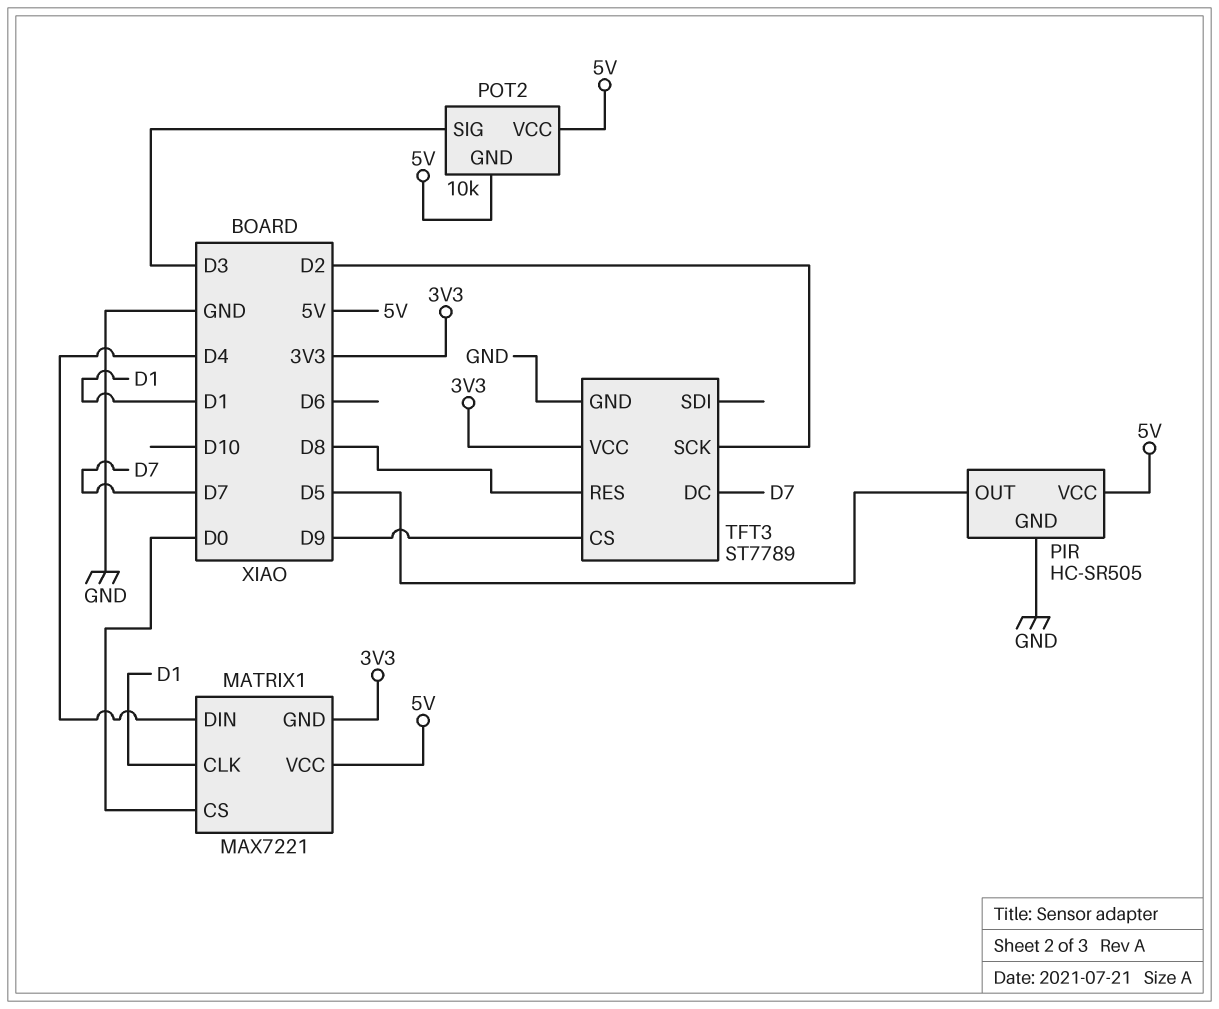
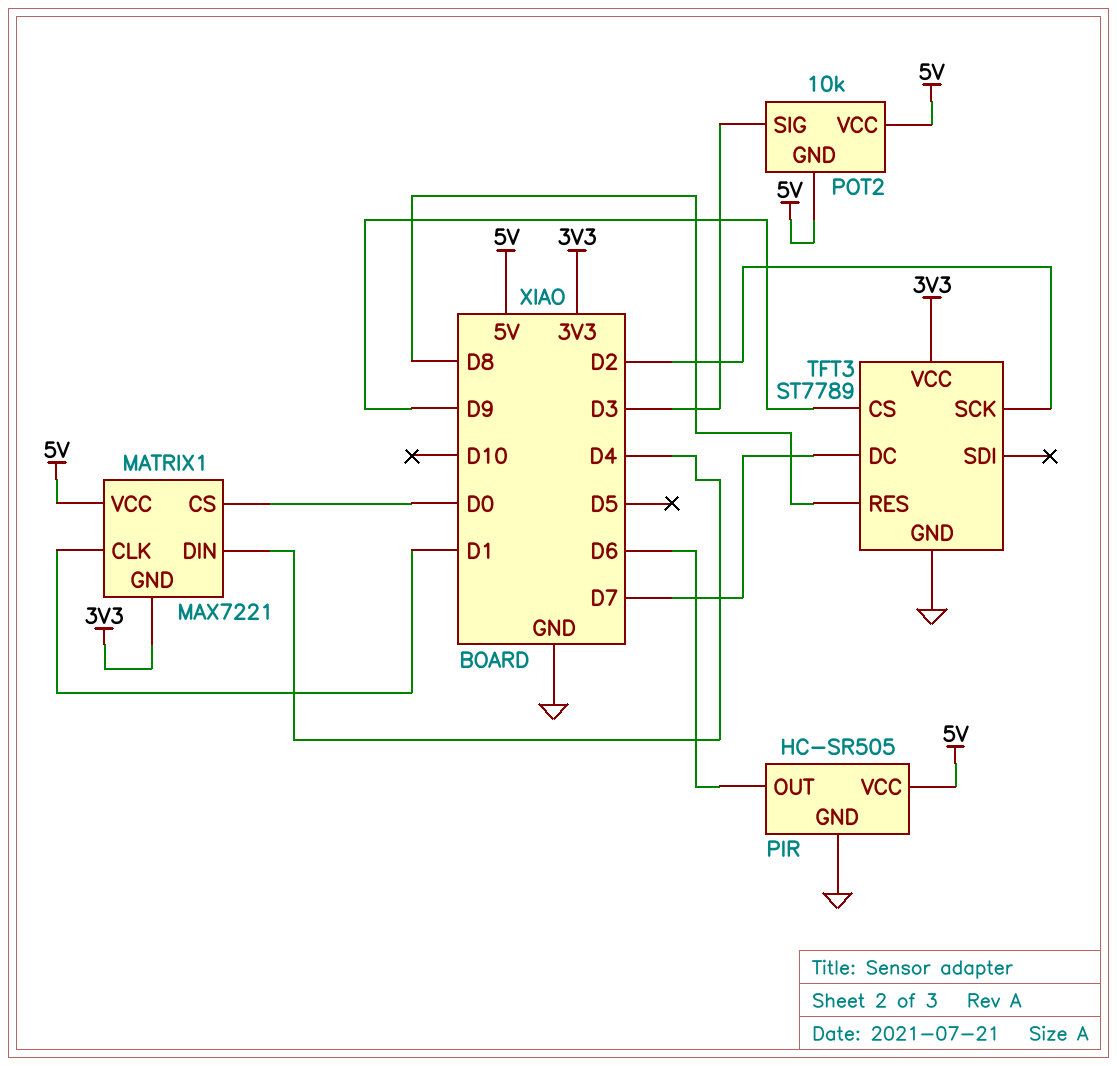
PIR pin OUT: D5 -> D6

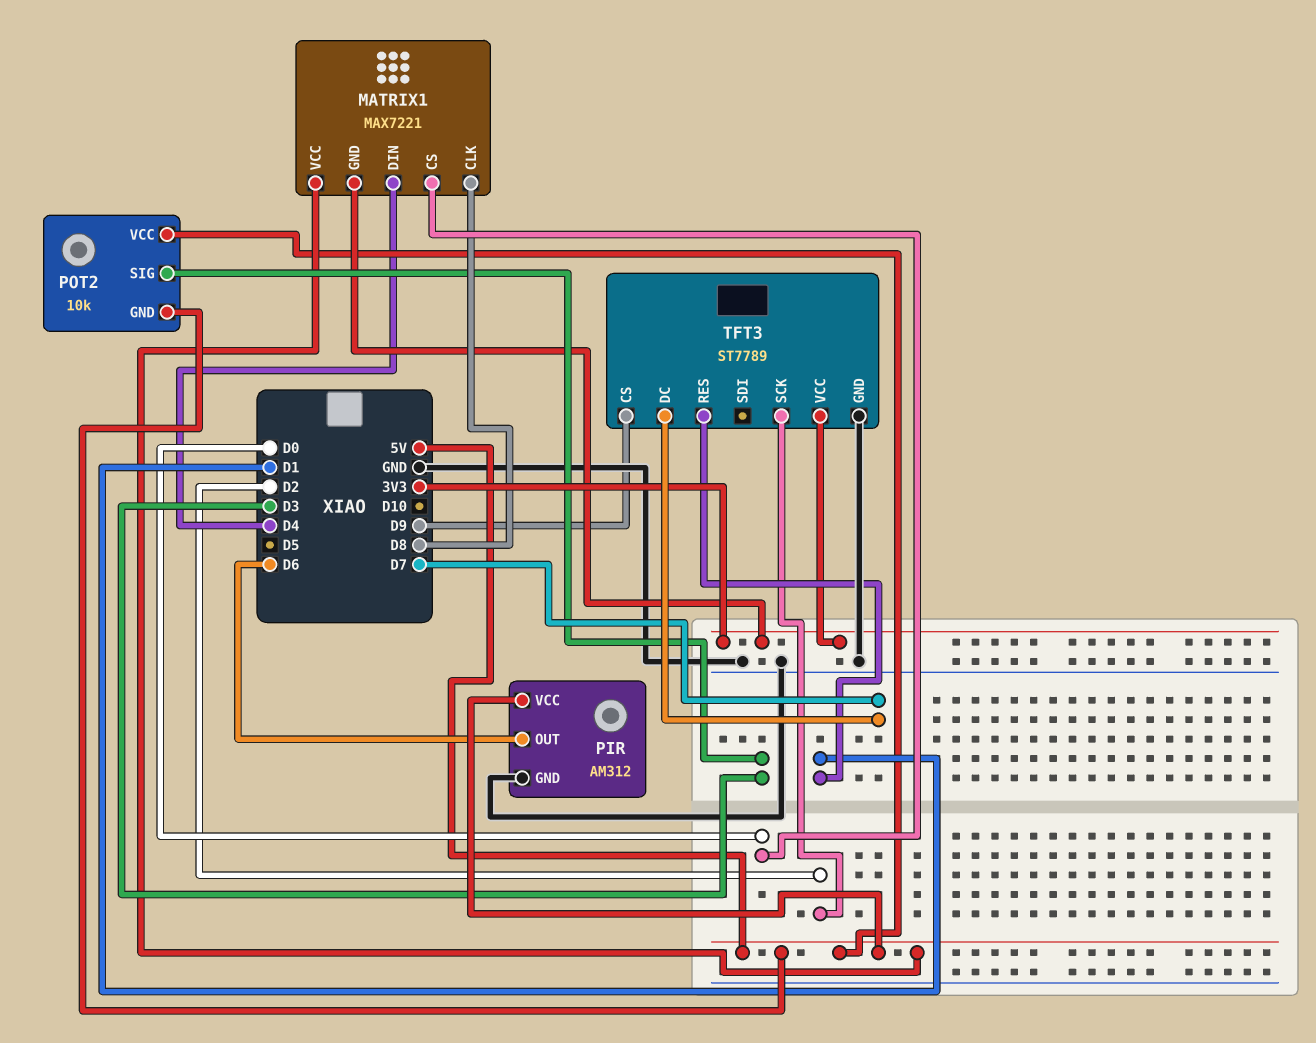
MATRIX1 pin CLK: D1 -> D8
PIR: HC-SR505 -> AM312
TFT3 pin RES: D8 -> D1

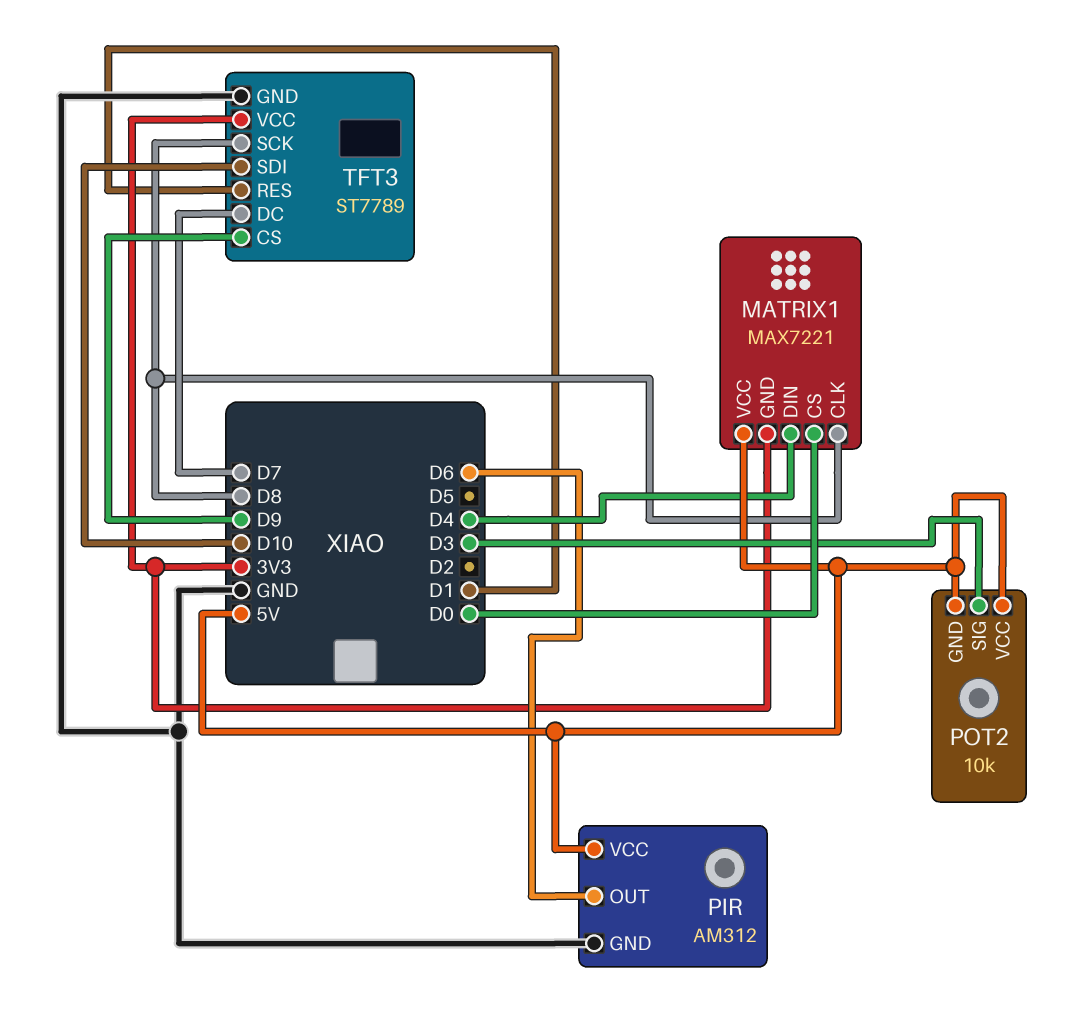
TFT3 pin SCK: D2 -> D8
TFT3 pin SDI: none -> D10

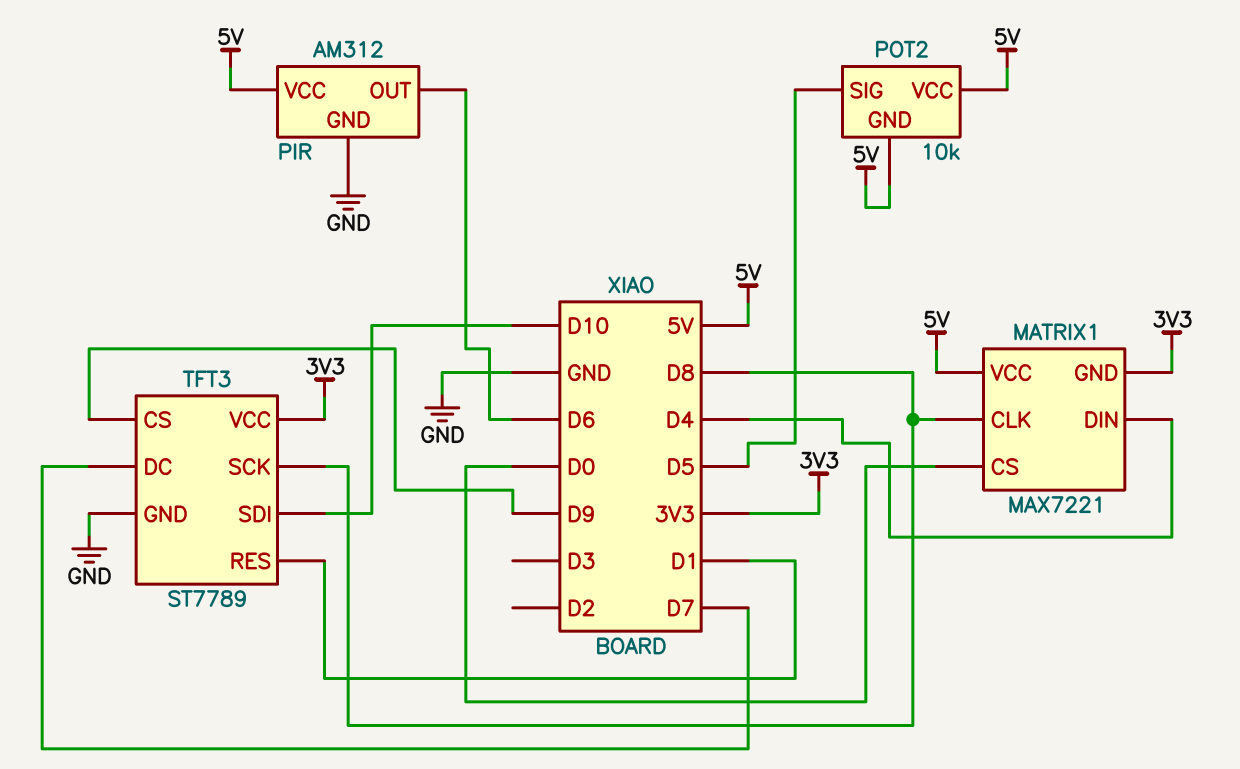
POT2 pin SIG: D3 -> D5

